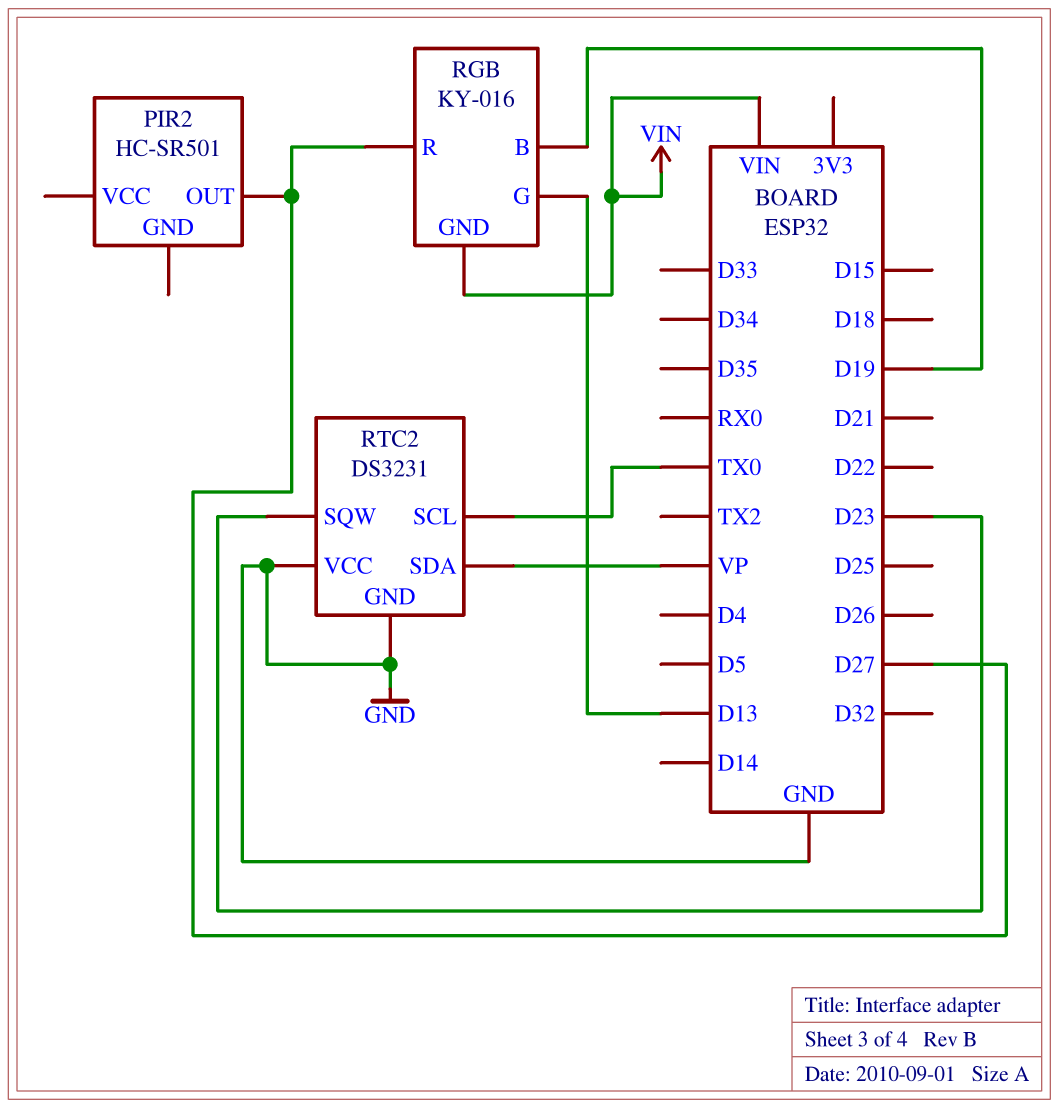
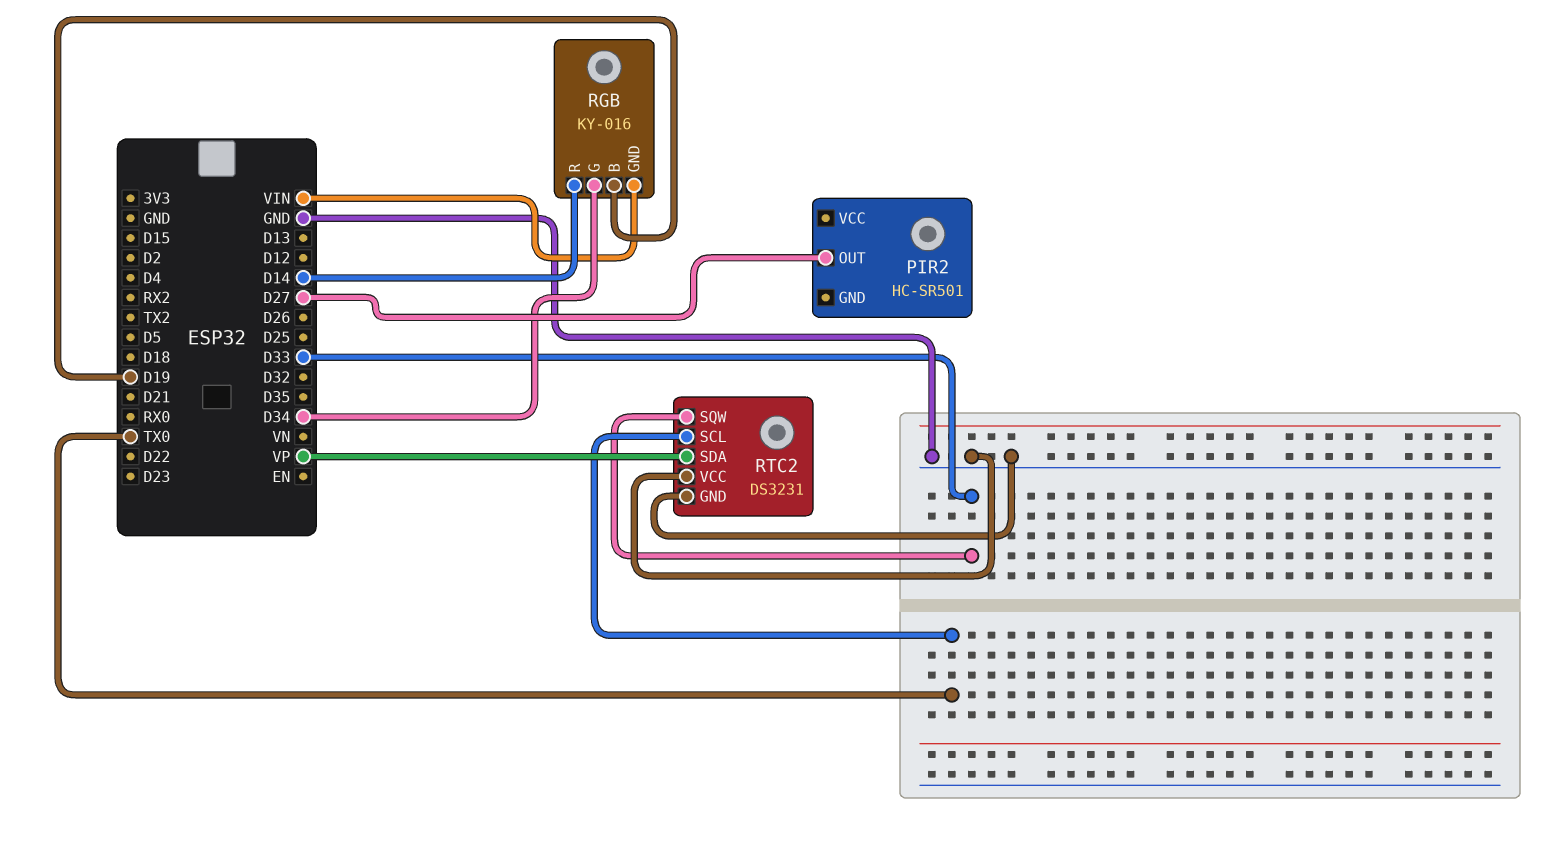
RGB pin G: D13 -> D34
RGB pin R: D27 -> D14
RTC2 pin SQW: D23 -> D33

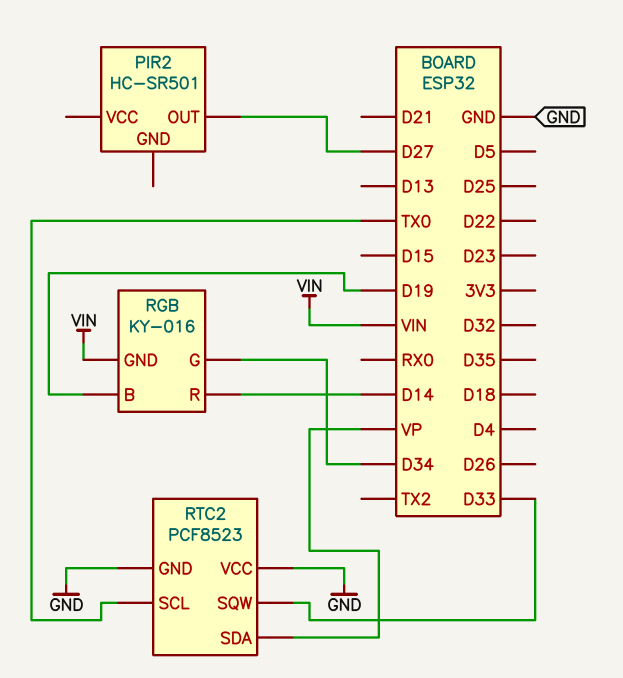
RTC2: DS3231 -> PCF8523

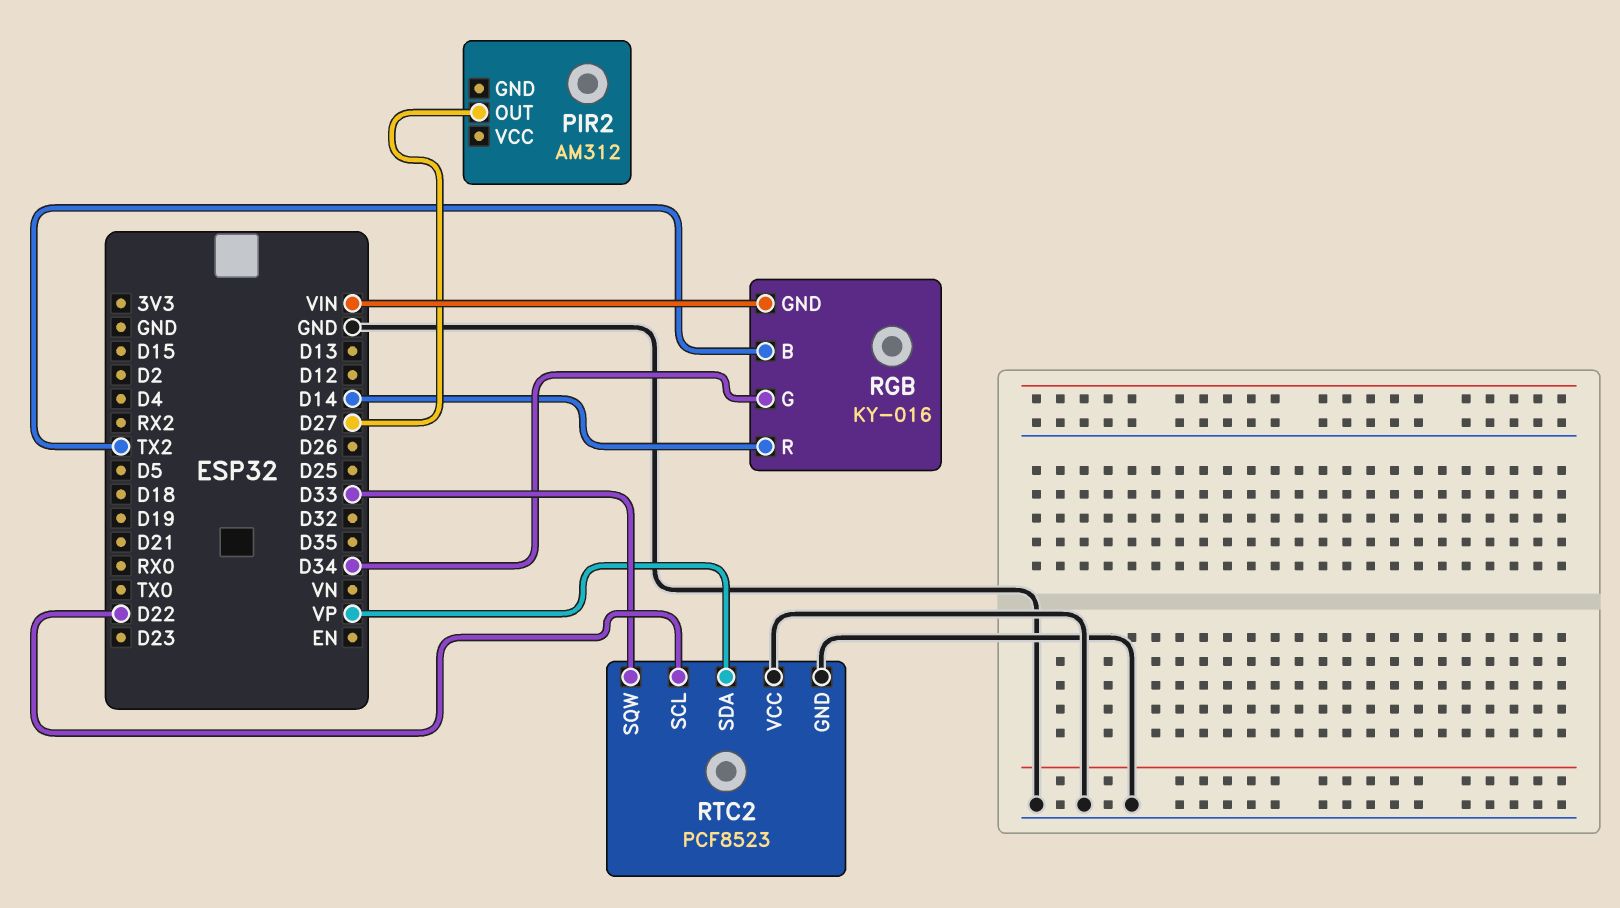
PIR2: HC-SR501 -> AM312
RGB pin B: D19 -> TX2
RTC2 pin SCL: TX0 -> D22

